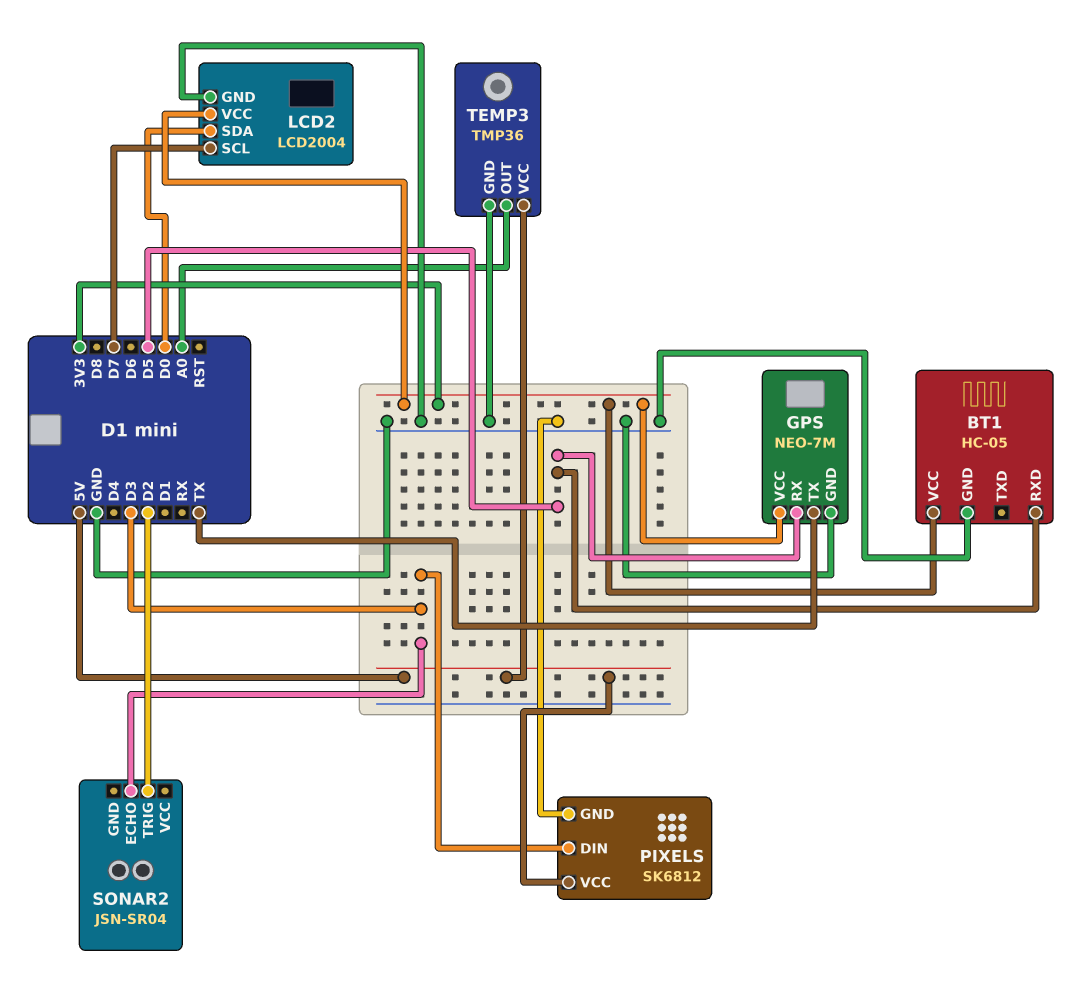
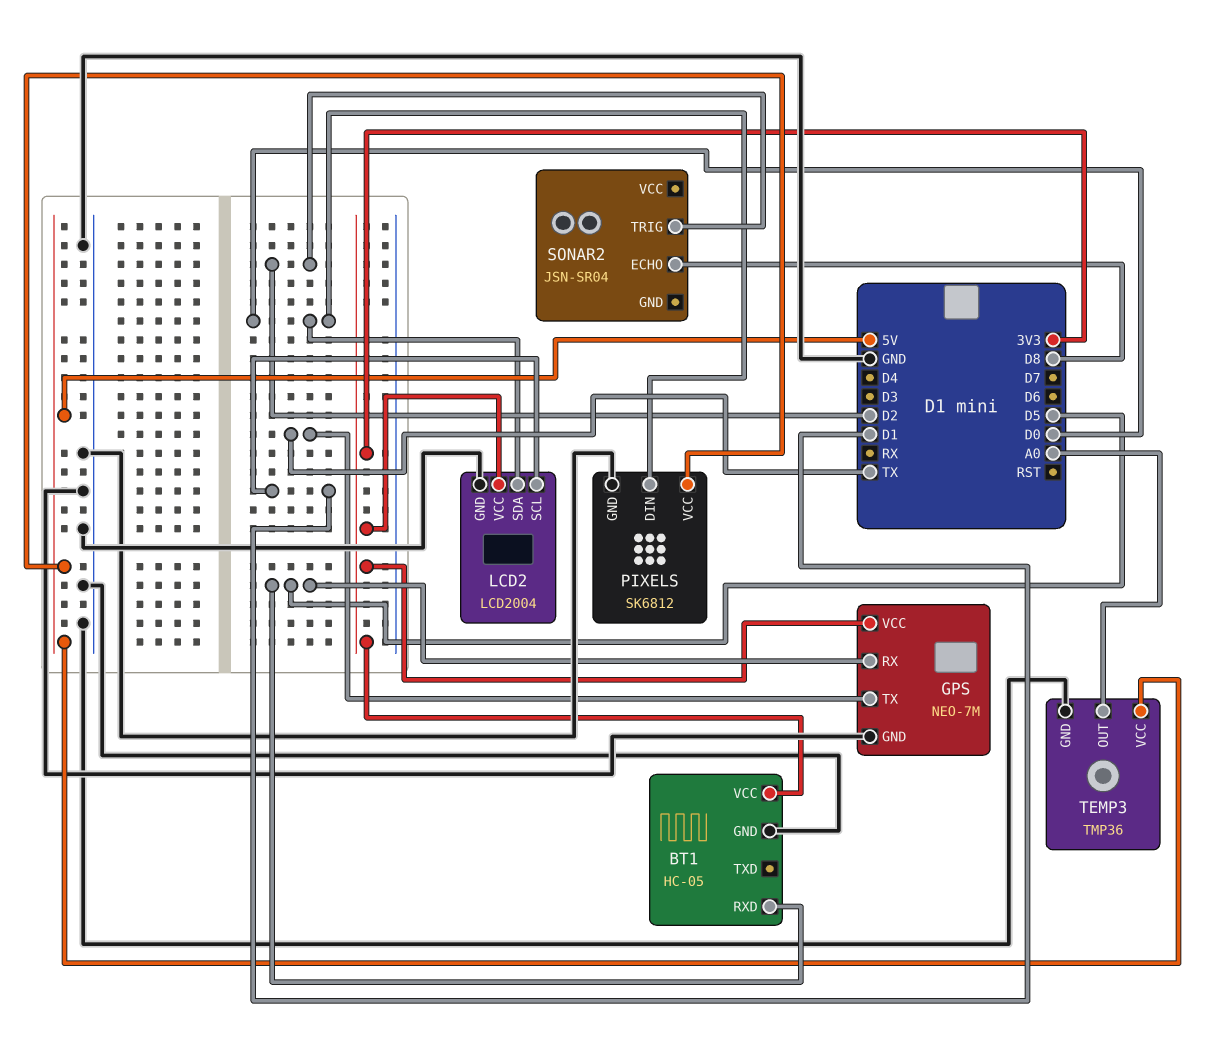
LCD2 pin SCL: D7 -> D1
PIXELS pin DIN: D3 -> D0
SONAR2 pin ECHO: D3 -> D8

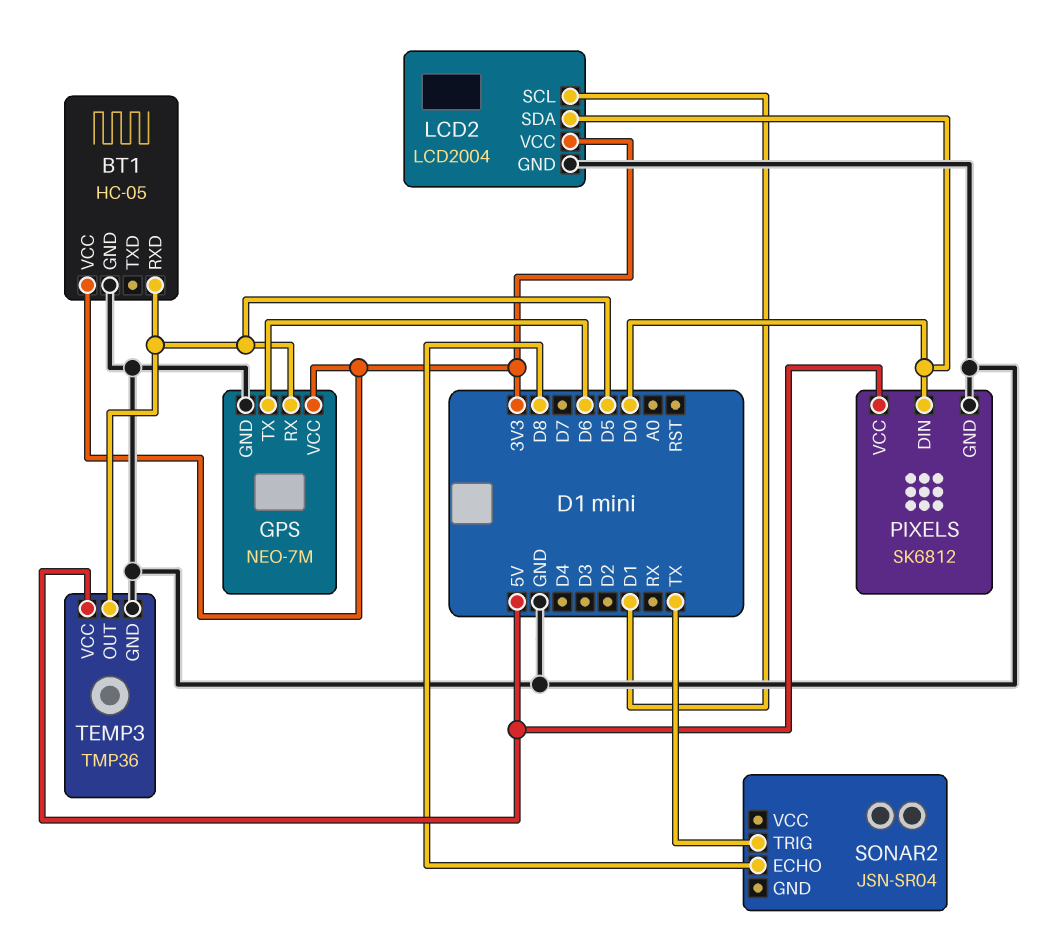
GPS pin TX: TX -> D6
SONAR2 pin TRIG: D2 -> TX
TEMP3 pin OUT: A0 -> D5

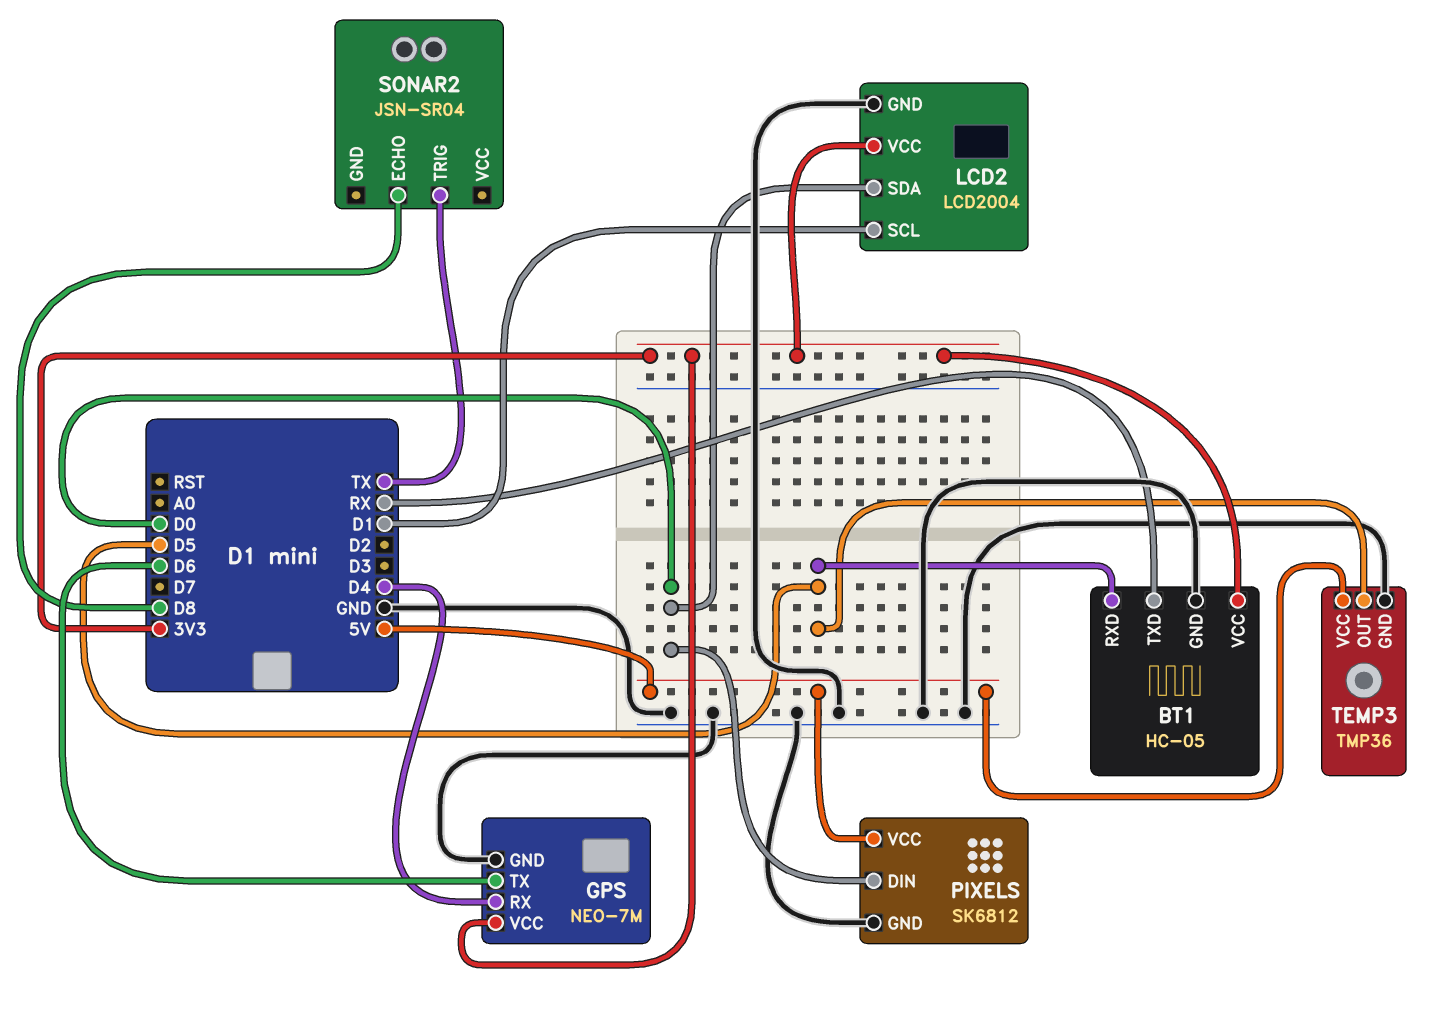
BT1 pin TXD: none -> RX
GPS pin RX: D5 -> D4

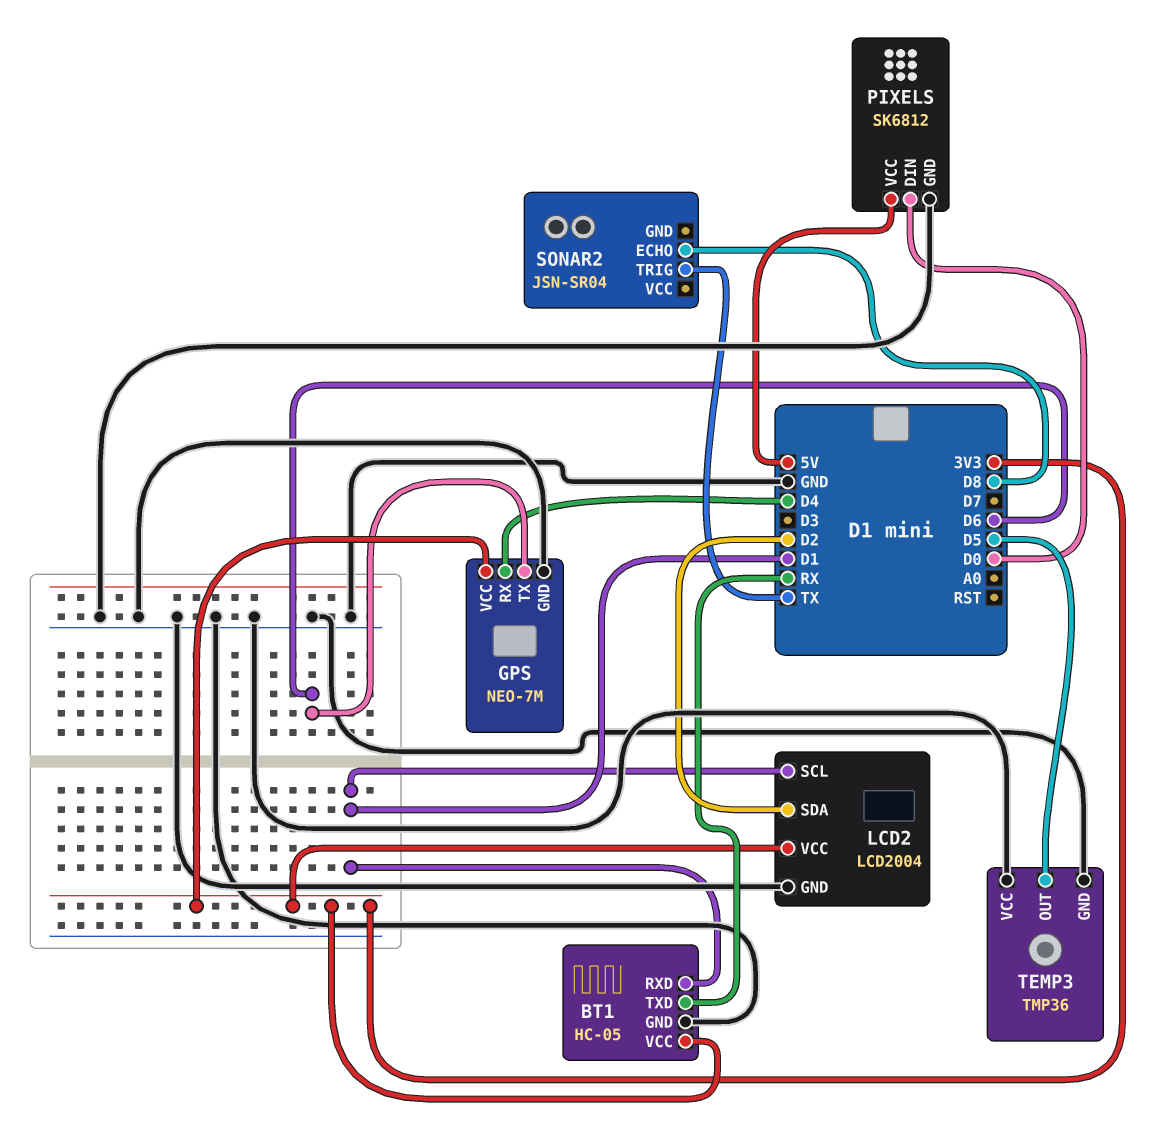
BT1 pin RXD: D5 -> D1
LCD2 pin SDA: D0 -> D2
TEMP3 pin VCC: 5V -> GND

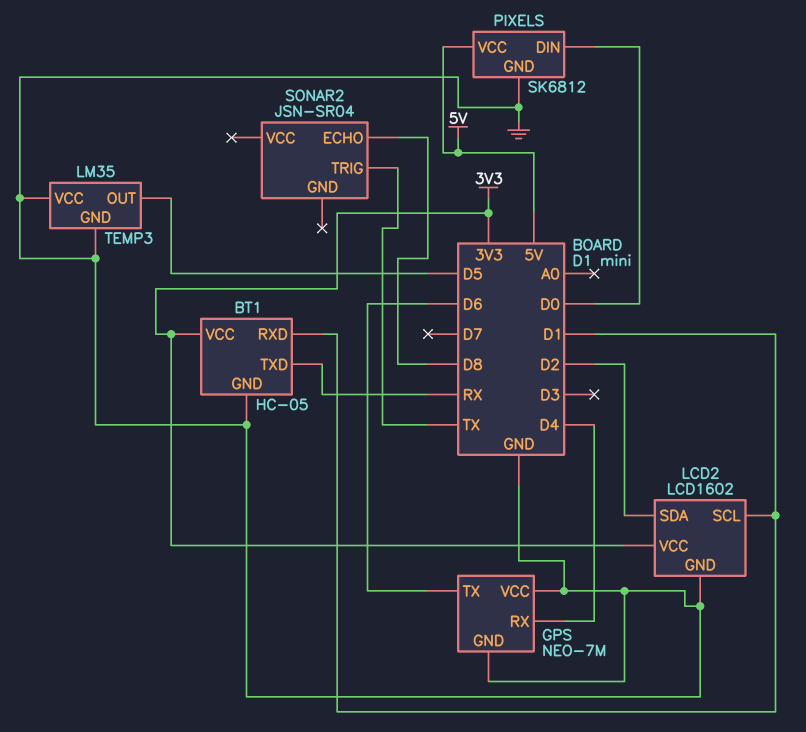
GPS pin VCC: 3V3 -> GND
LCD2: LCD2004 -> LCD1602
TEMP3: TMP36 -> LM35

